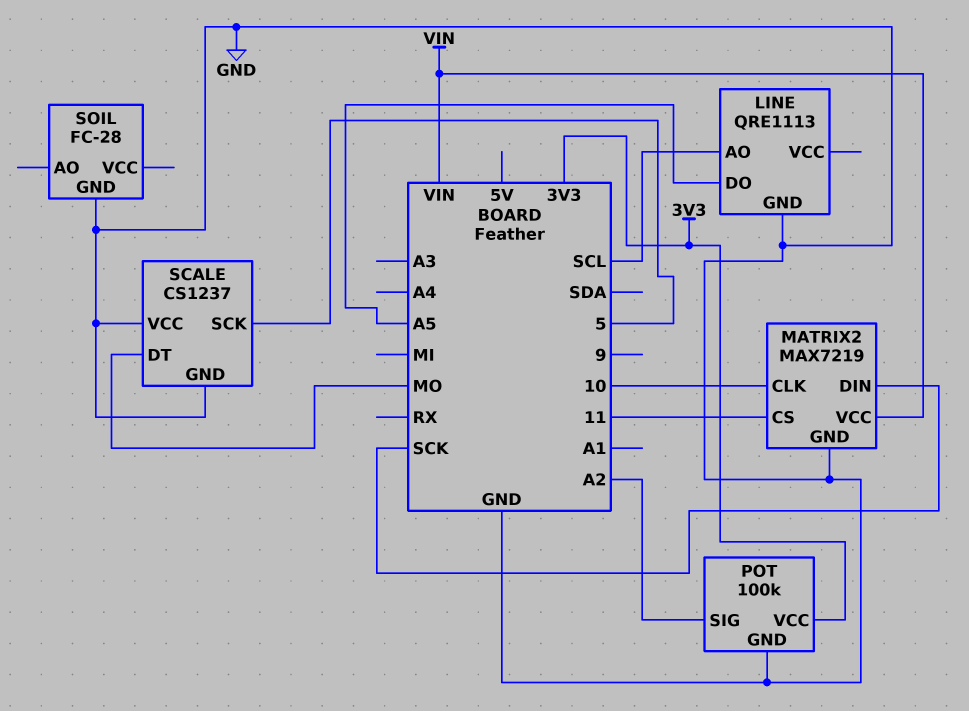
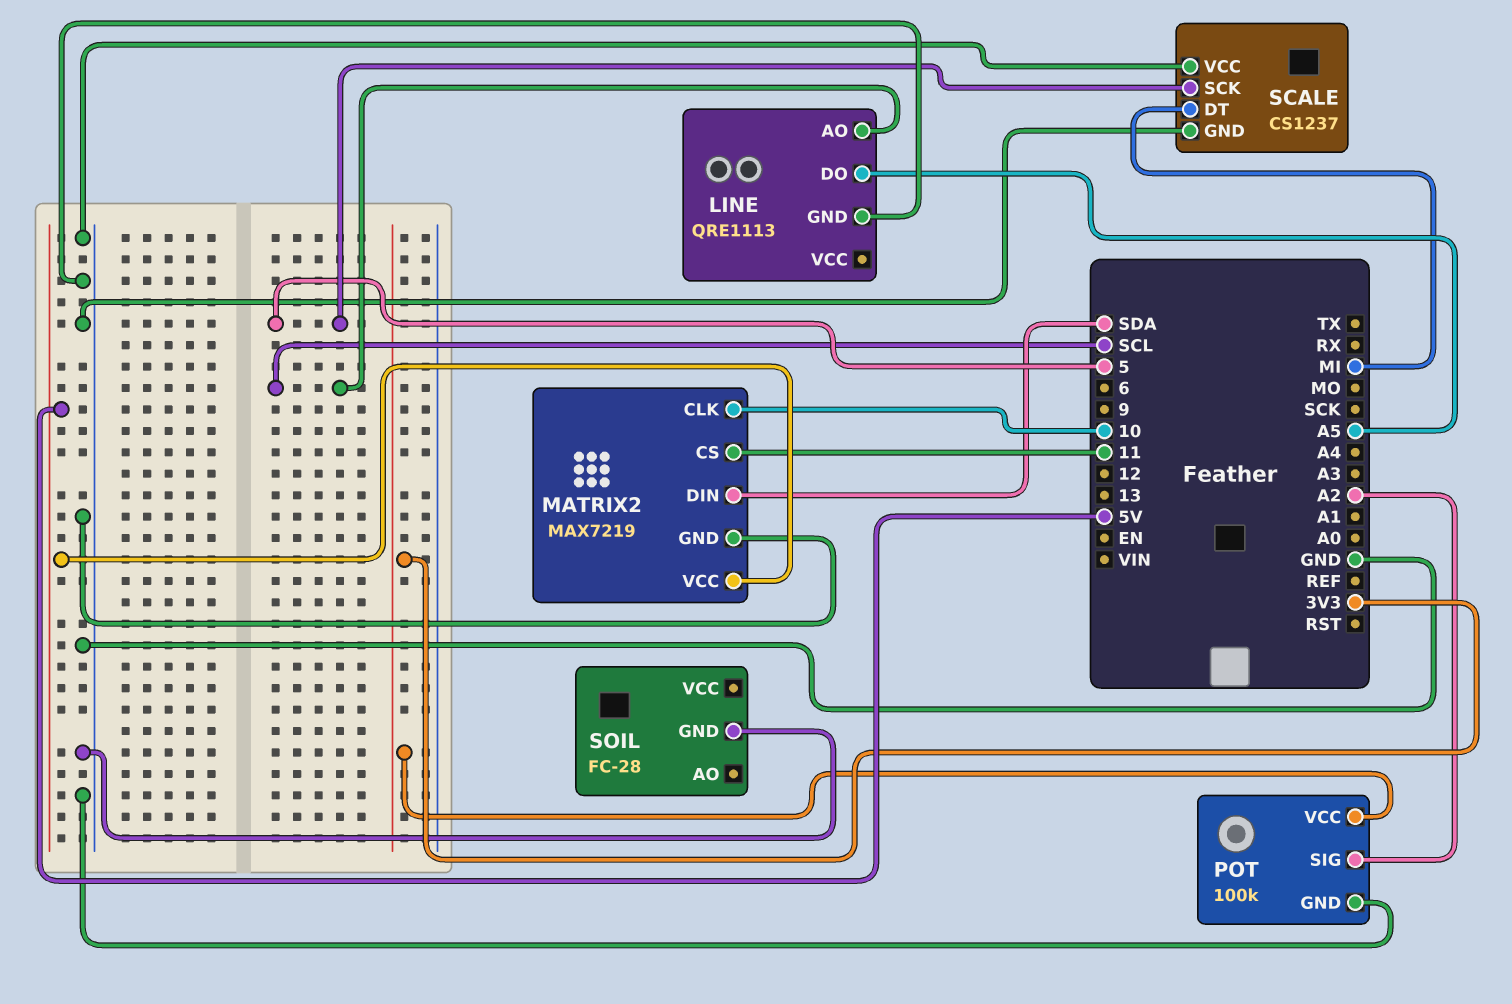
MATRIX2 pin DIN: SCK -> SDA
MATRIX2 pin VCC: VIN -> 5V
SCALE pin DT: MO -> MI

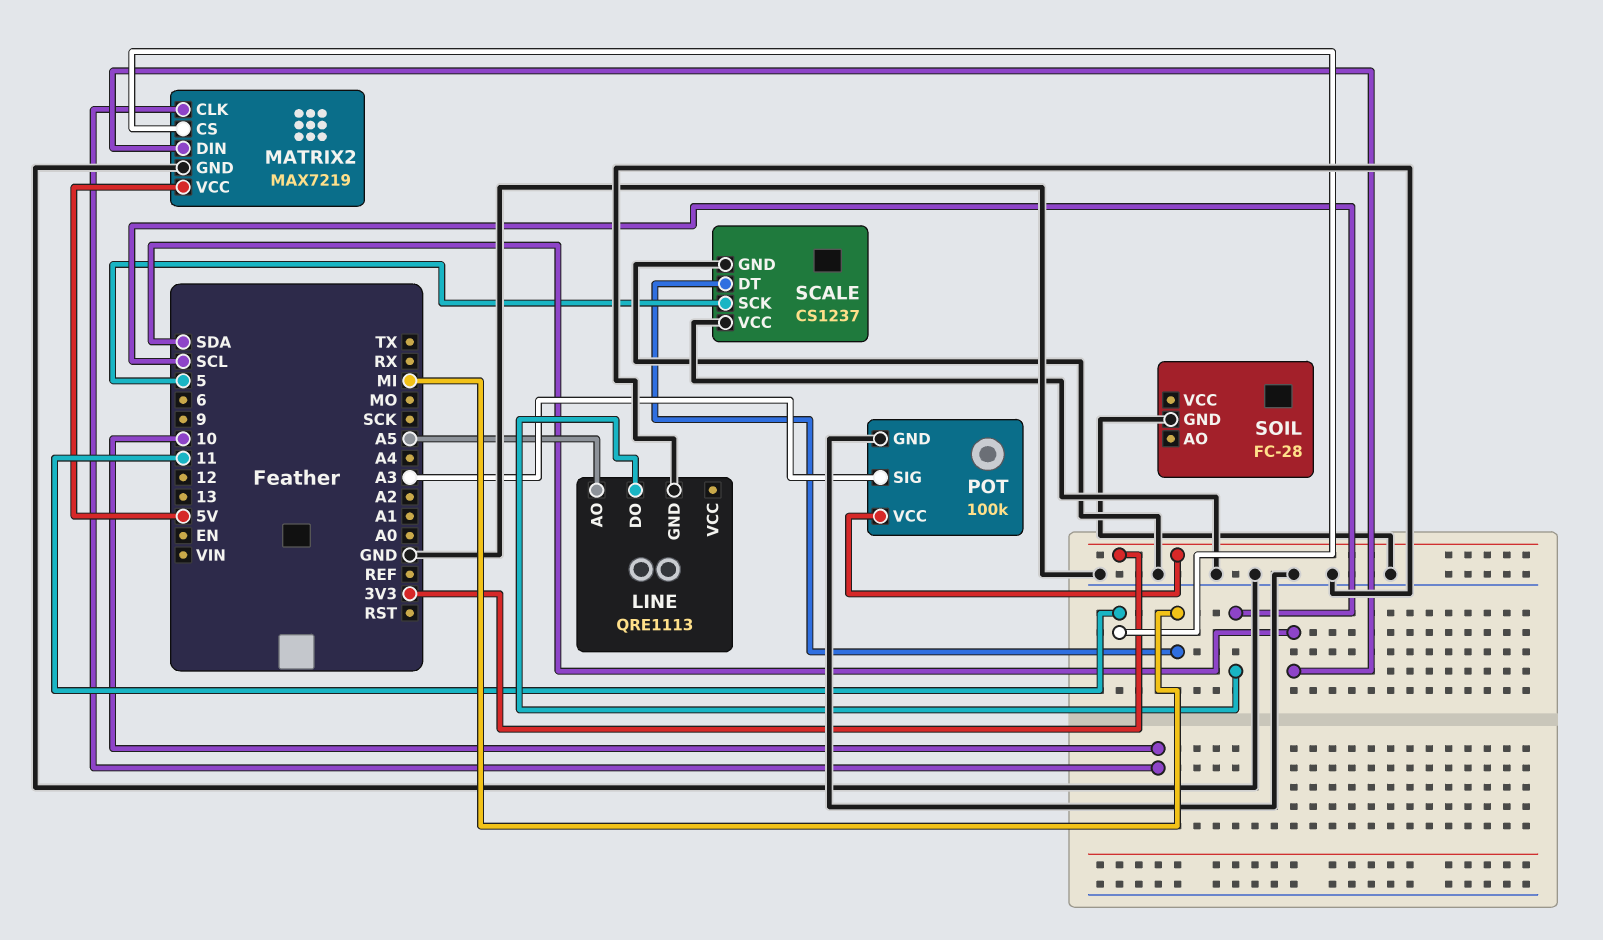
LINE pin AO: SCL -> A5
LINE pin DO: A5 -> SCL
POT pin SIG: A2 -> A3

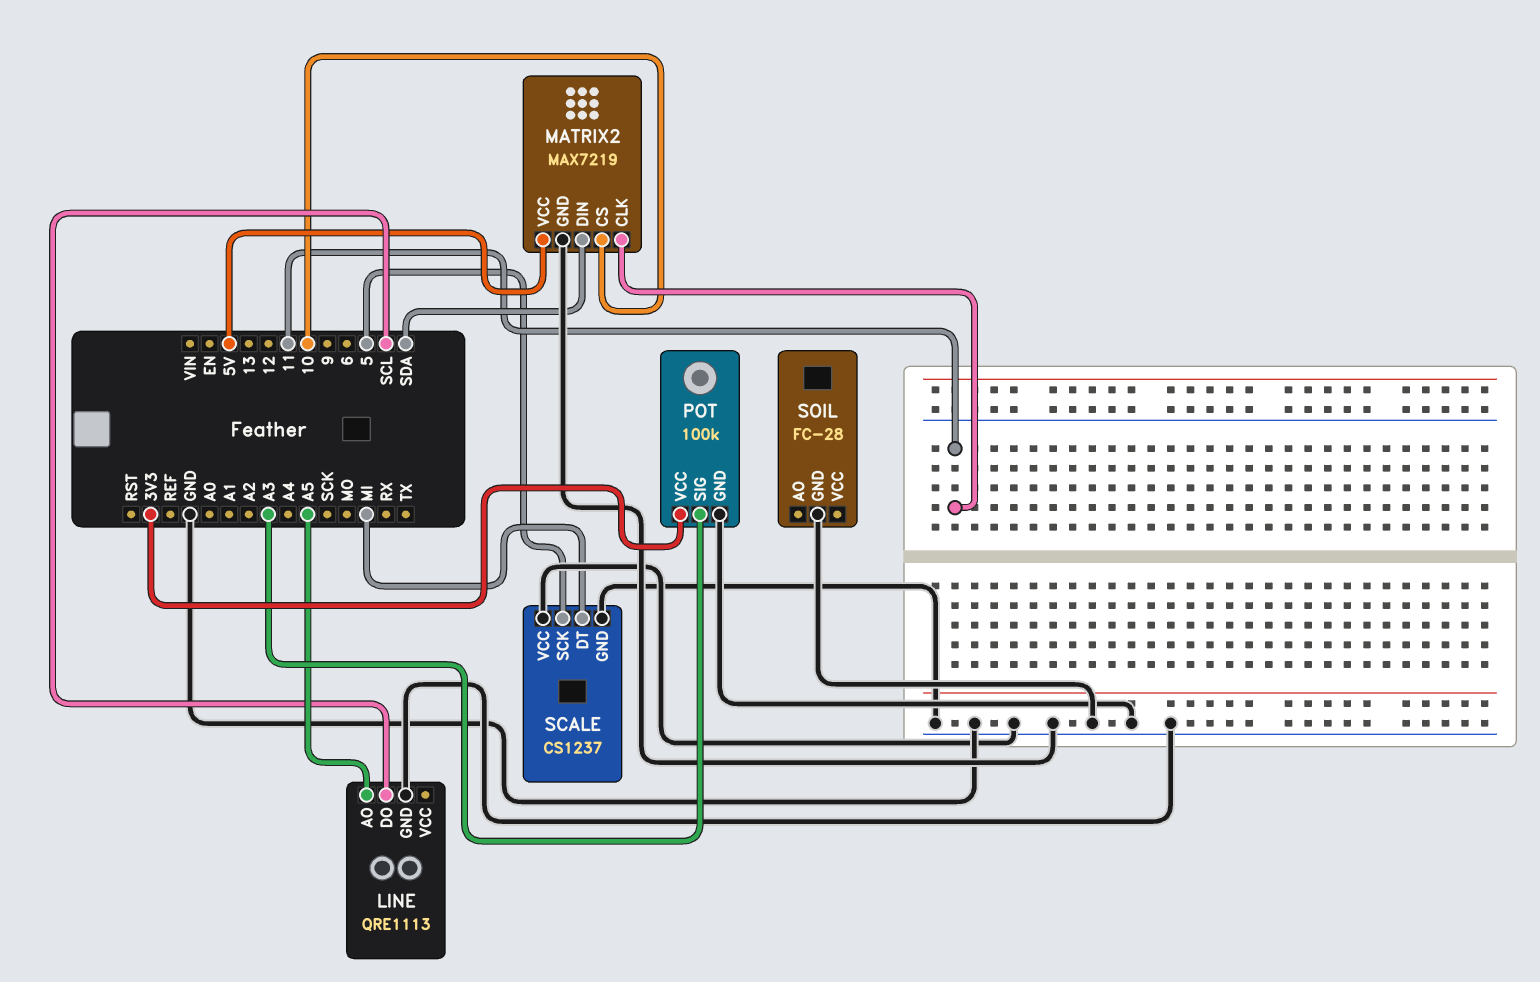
MATRIX2 pin CLK: 10 -> 11
MATRIX2 pin CS: 11 -> 10

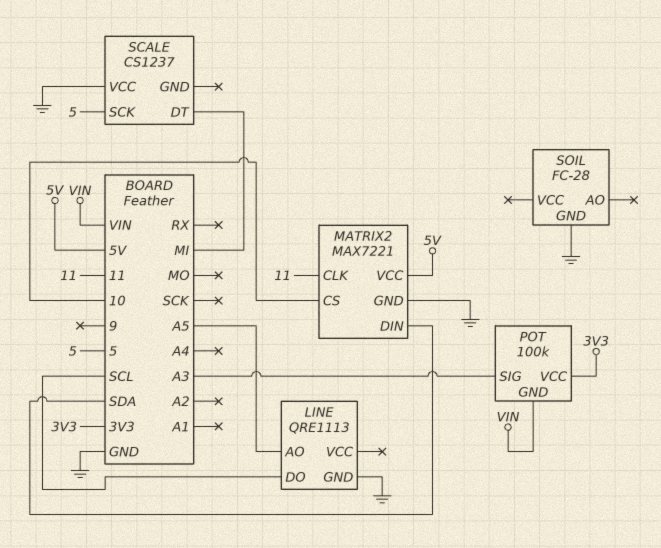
MATRIX2: MAX7219 -> MAX7221
POT pin GND: GND -> VIN
SCALE pin GND: GND -> none

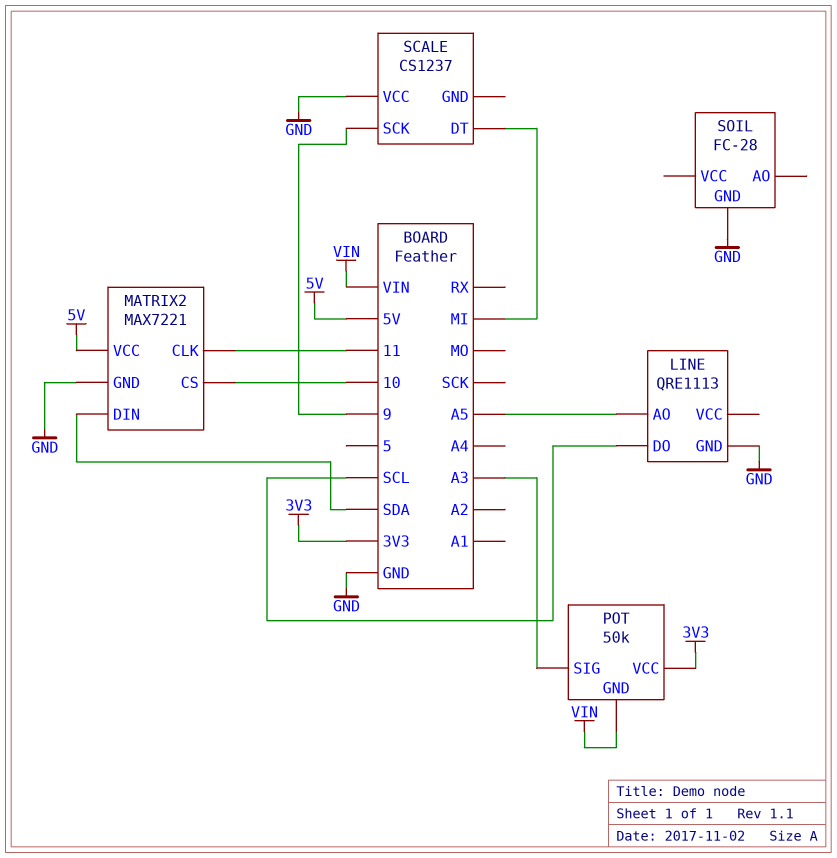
POT: 100k -> 50k
SCALE pin SCK: 5 -> 9

